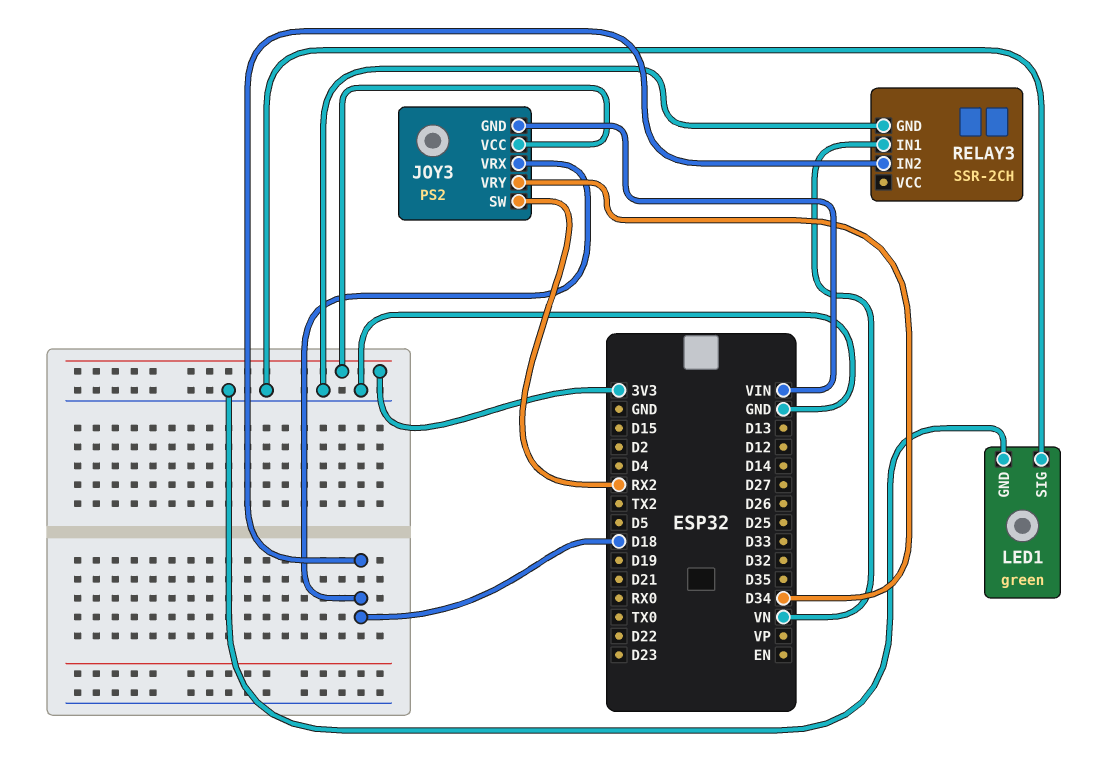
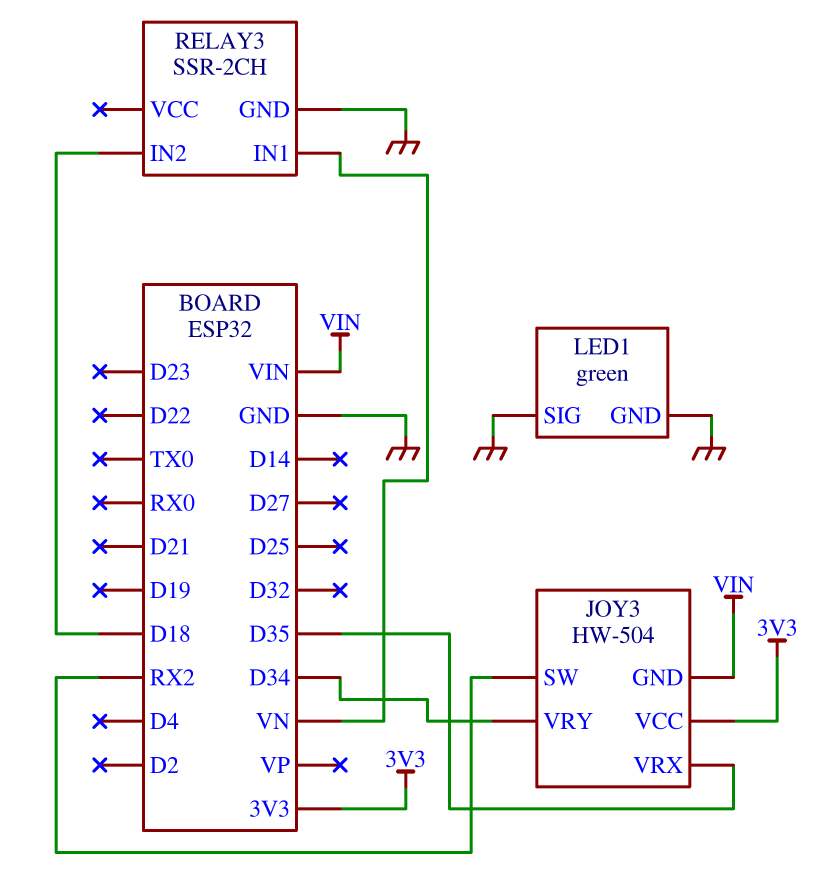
JOY3: PS2 -> HW-504
JOY3 pin VRX: D18 -> D35

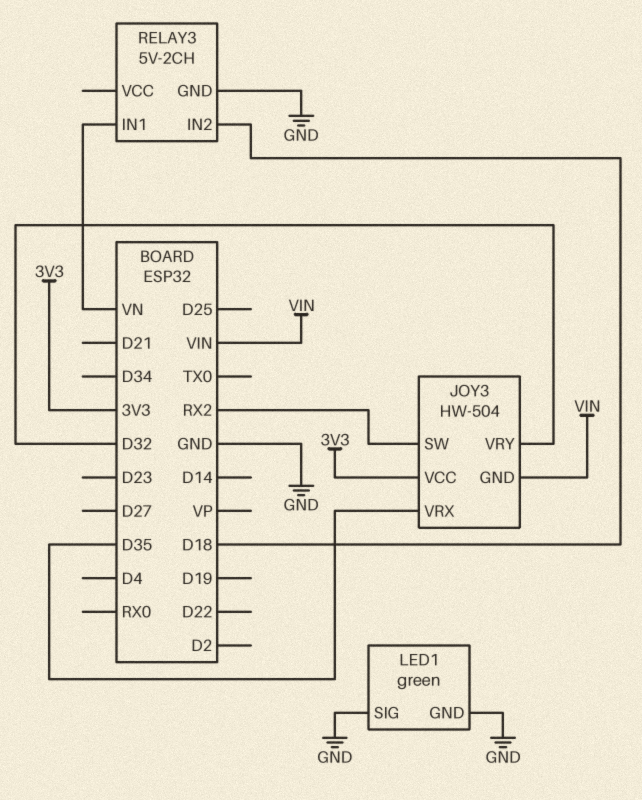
JOY3 pin VRY: D34 -> D32
RELAY3: SSR-2CH -> 5V-2CH

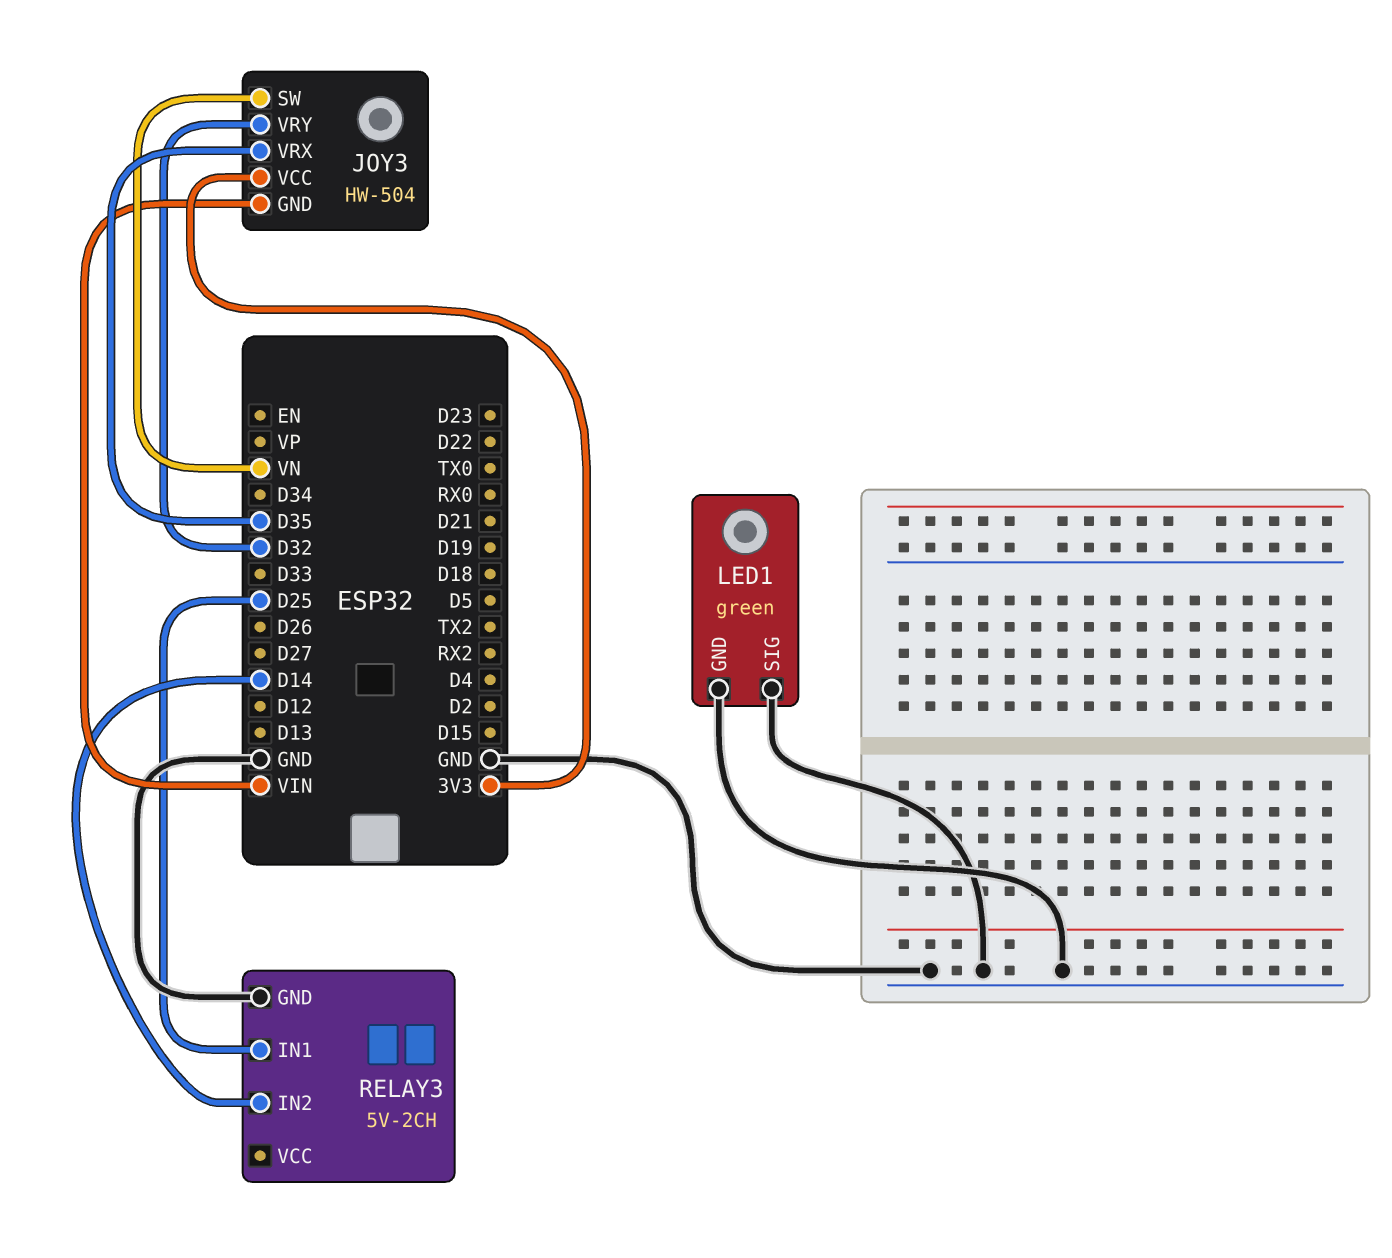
JOY3 pin SW: RX2 -> VN
RELAY3 pin IN1: VN -> D25
RELAY3 pin IN2: D18 -> D14

